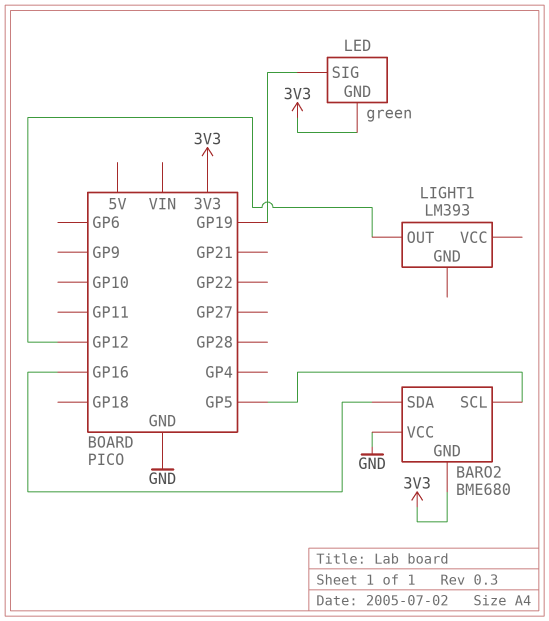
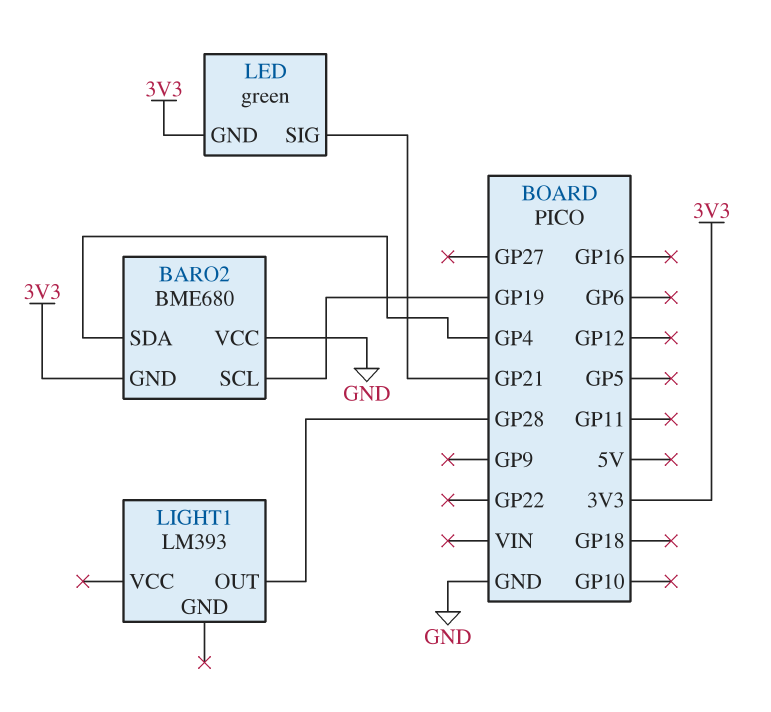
BARO2 pin SCL: GP5 -> GP19
BARO2 pin SDA: GP16 -> GP4
LED pin SIG: GP19 -> GP21
LIGHT1 pin OUT: GP12 -> GP28

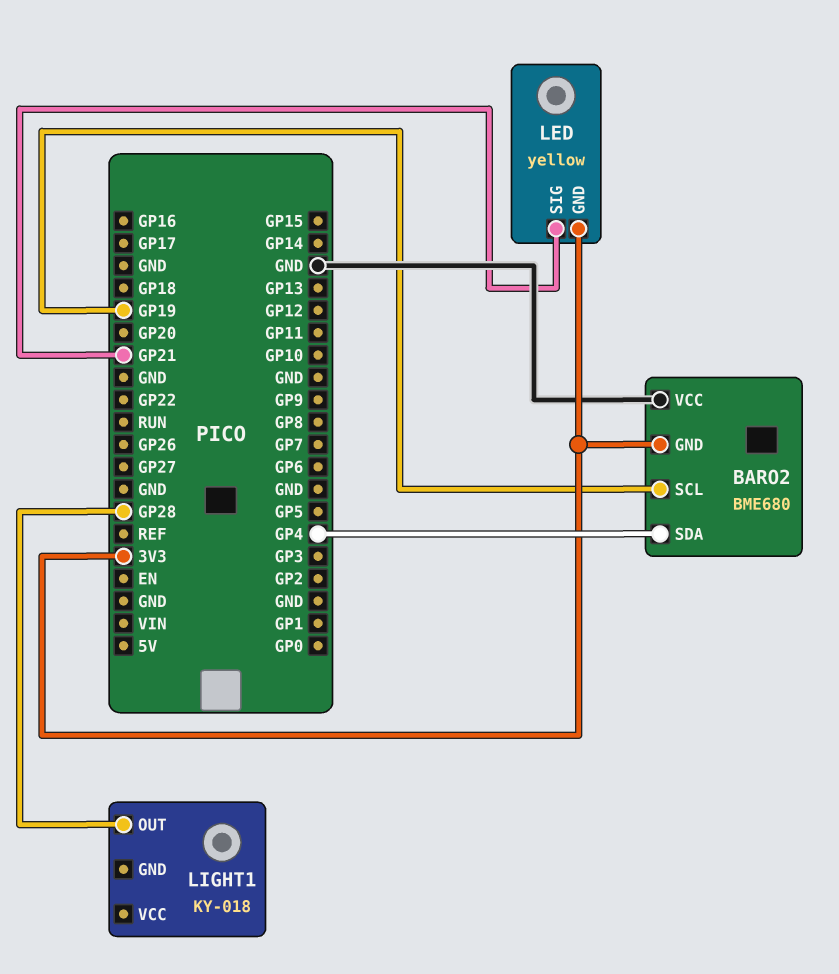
LED: green -> yellow
LIGHT1: LM393 -> KY-018

